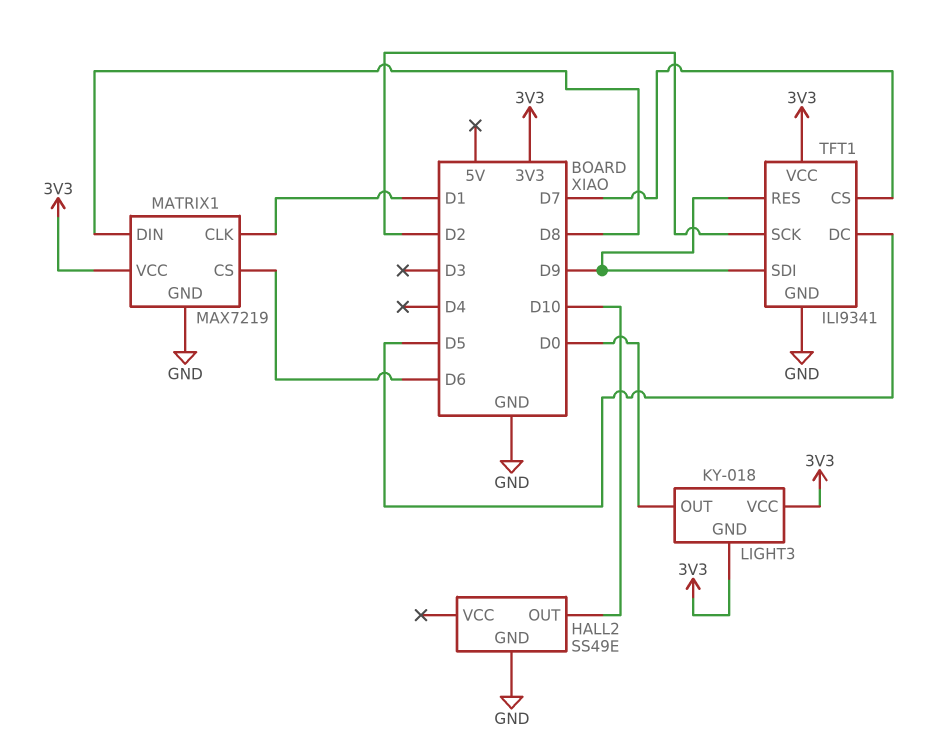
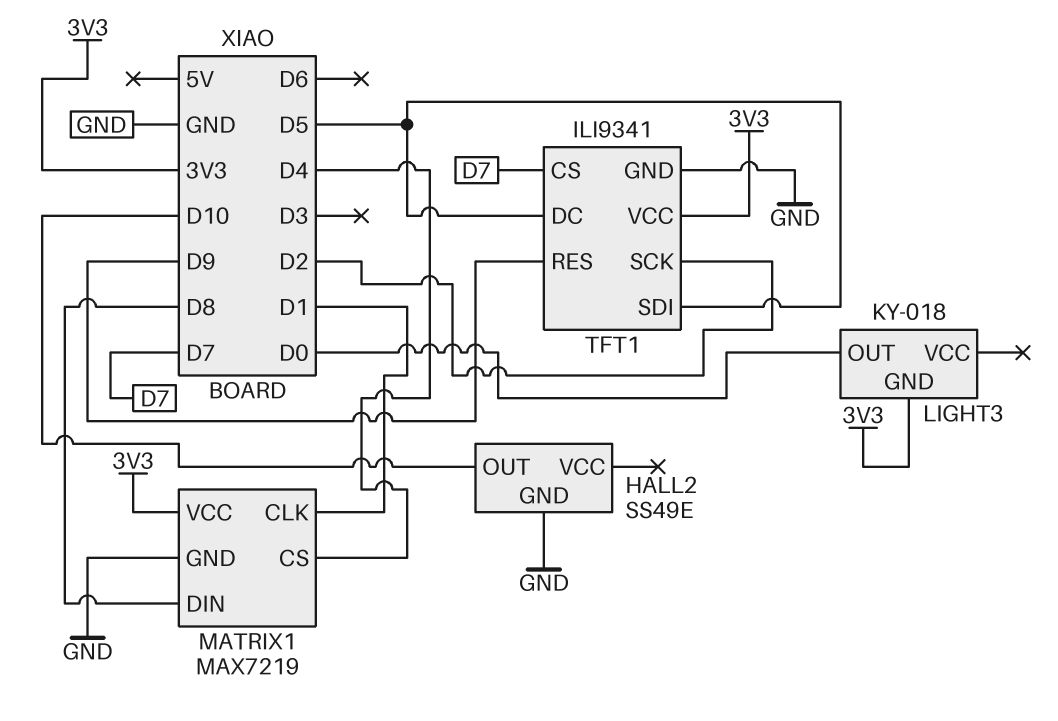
LIGHT3 pin VCC: 3V3 -> none
MATRIX1 pin CS: D6 -> D4
TFT1 pin SDI: D9 -> D5

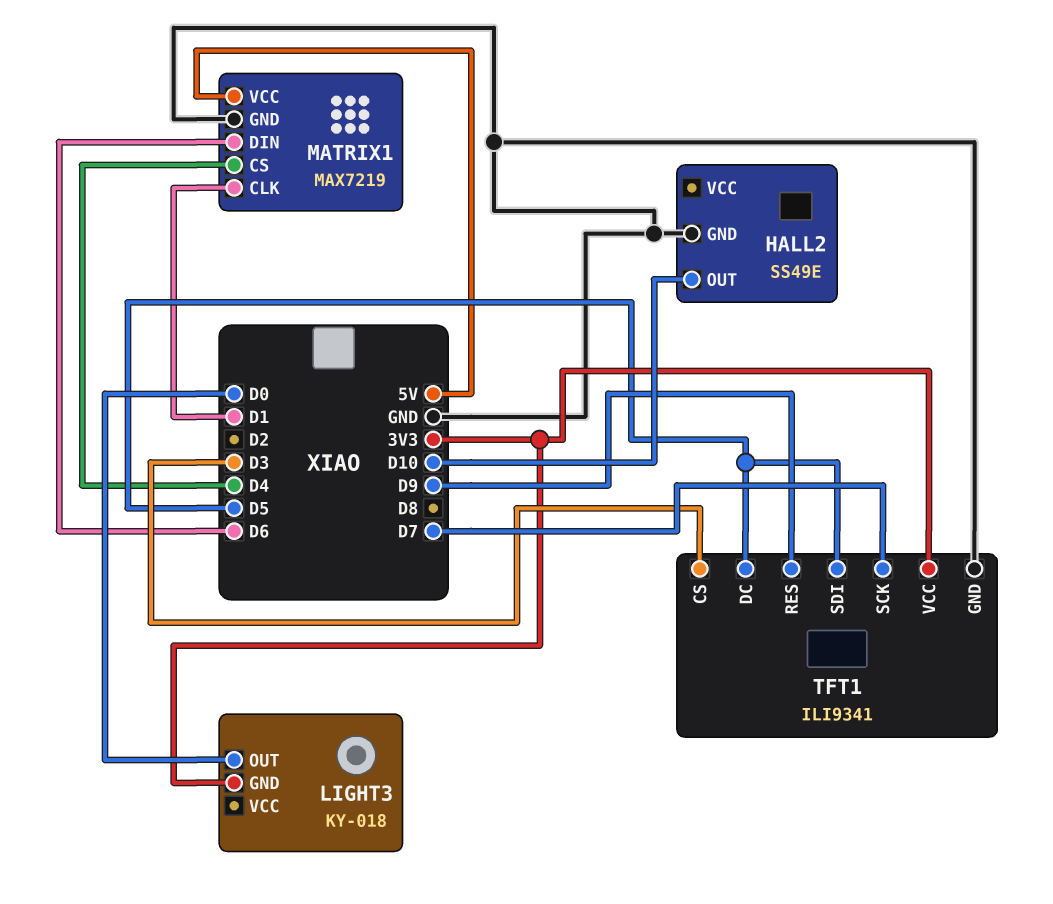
MATRIX1 pin DIN: D8 -> D6
MATRIX1 pin VCC: 3V3 -> 5V
TFT1 pin CS: D7 -> D3
TFT1 pin SCK: D2 -> D7

